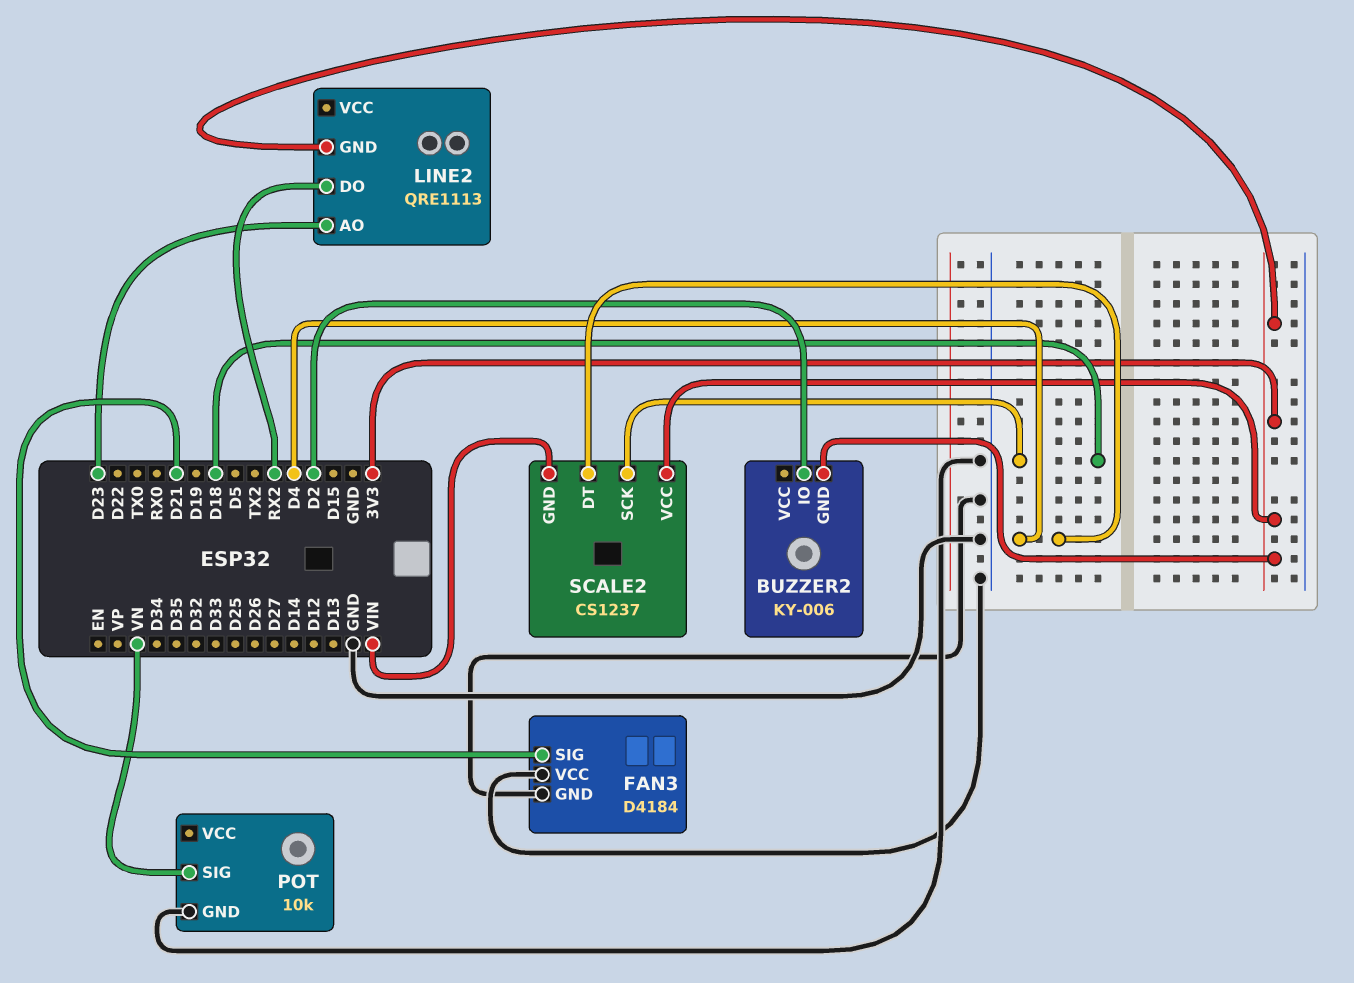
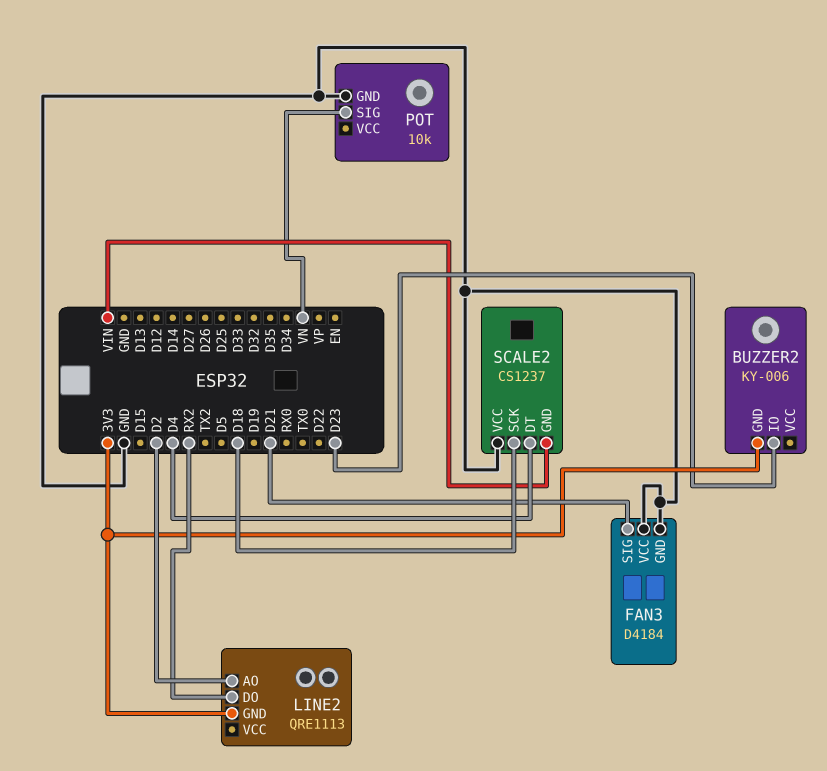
BUZZER2 pin IO: D2 -> D23
LINE2 pin AO: D23 -> D2
SCALE2 pin VCC: 3V3 -> GND

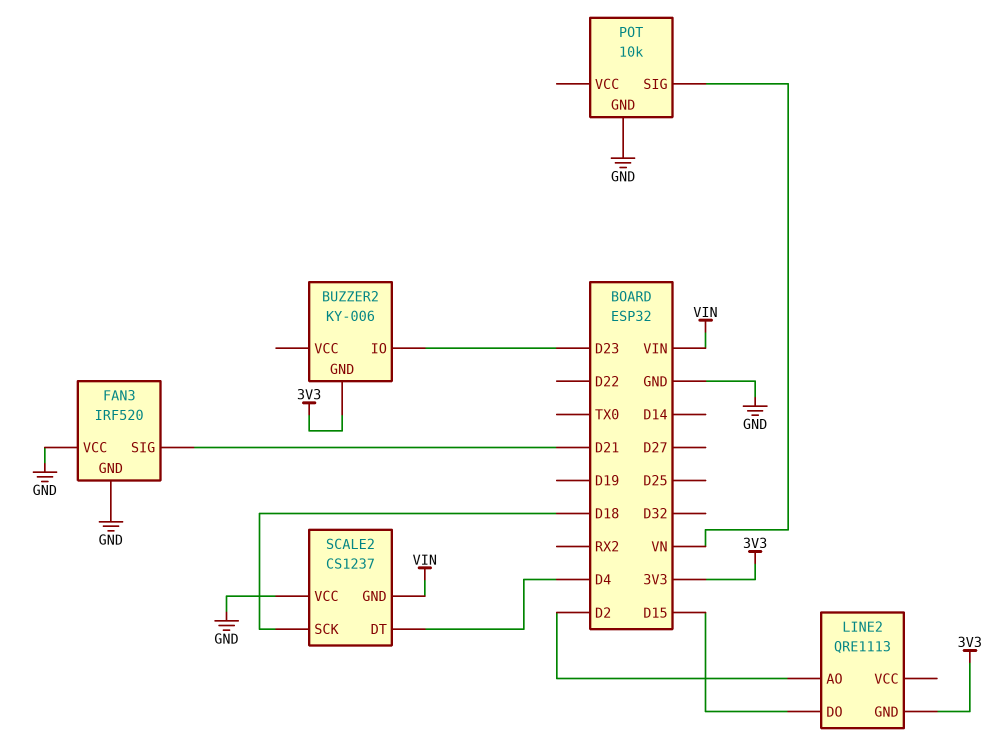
FAN3: D4184 -> IRF520
LINE2 pin DO: RX2 -> D15

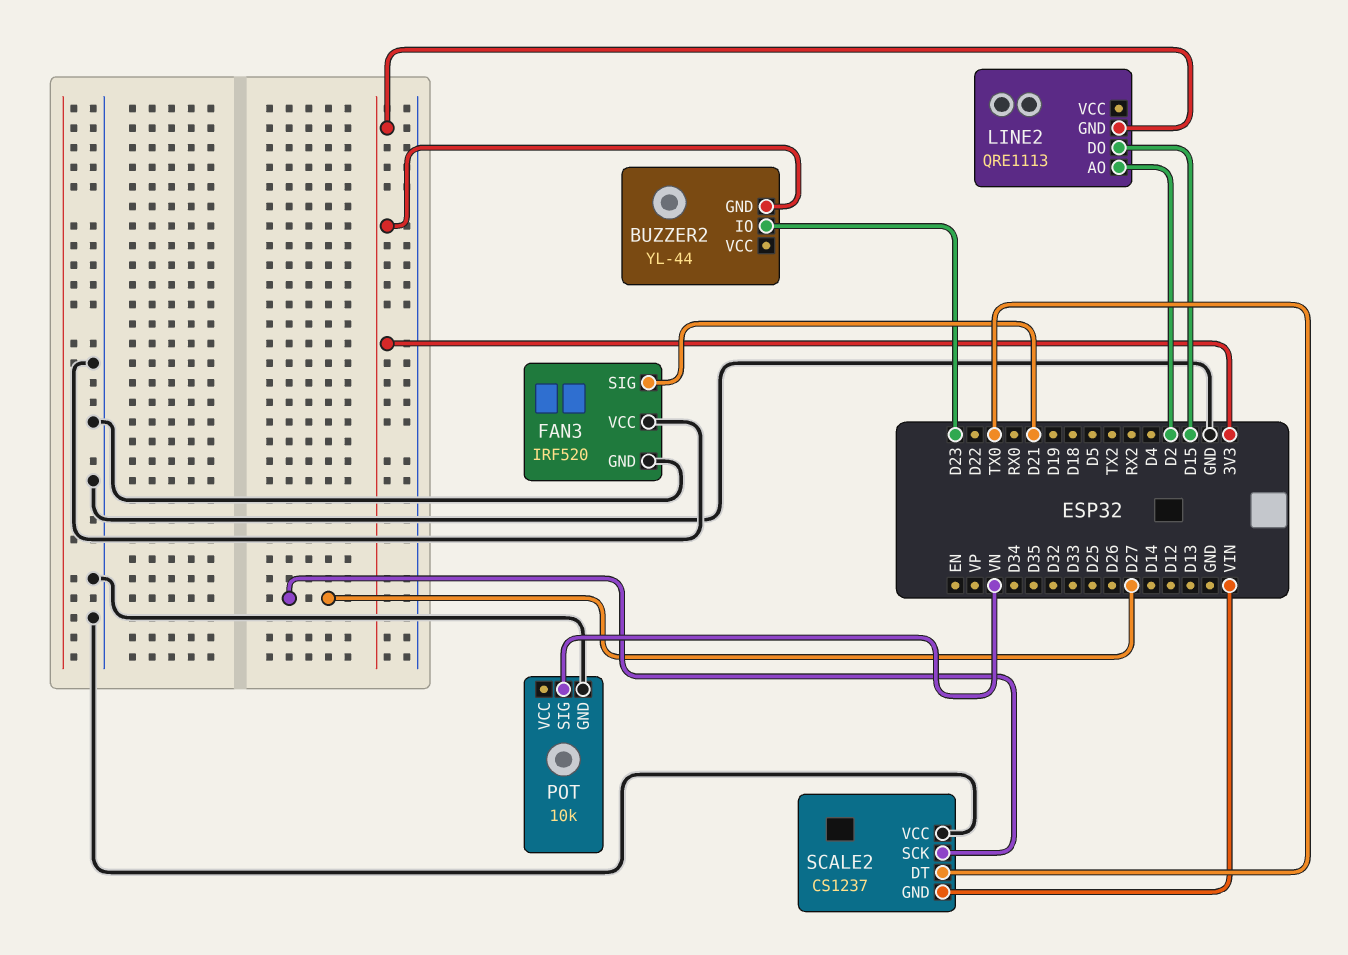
BUZZER2: KY-006 -> YL-44
SCALE2 pin DT: D4 -> TX0
SCALE2 pin SCK: D18 -> D27

